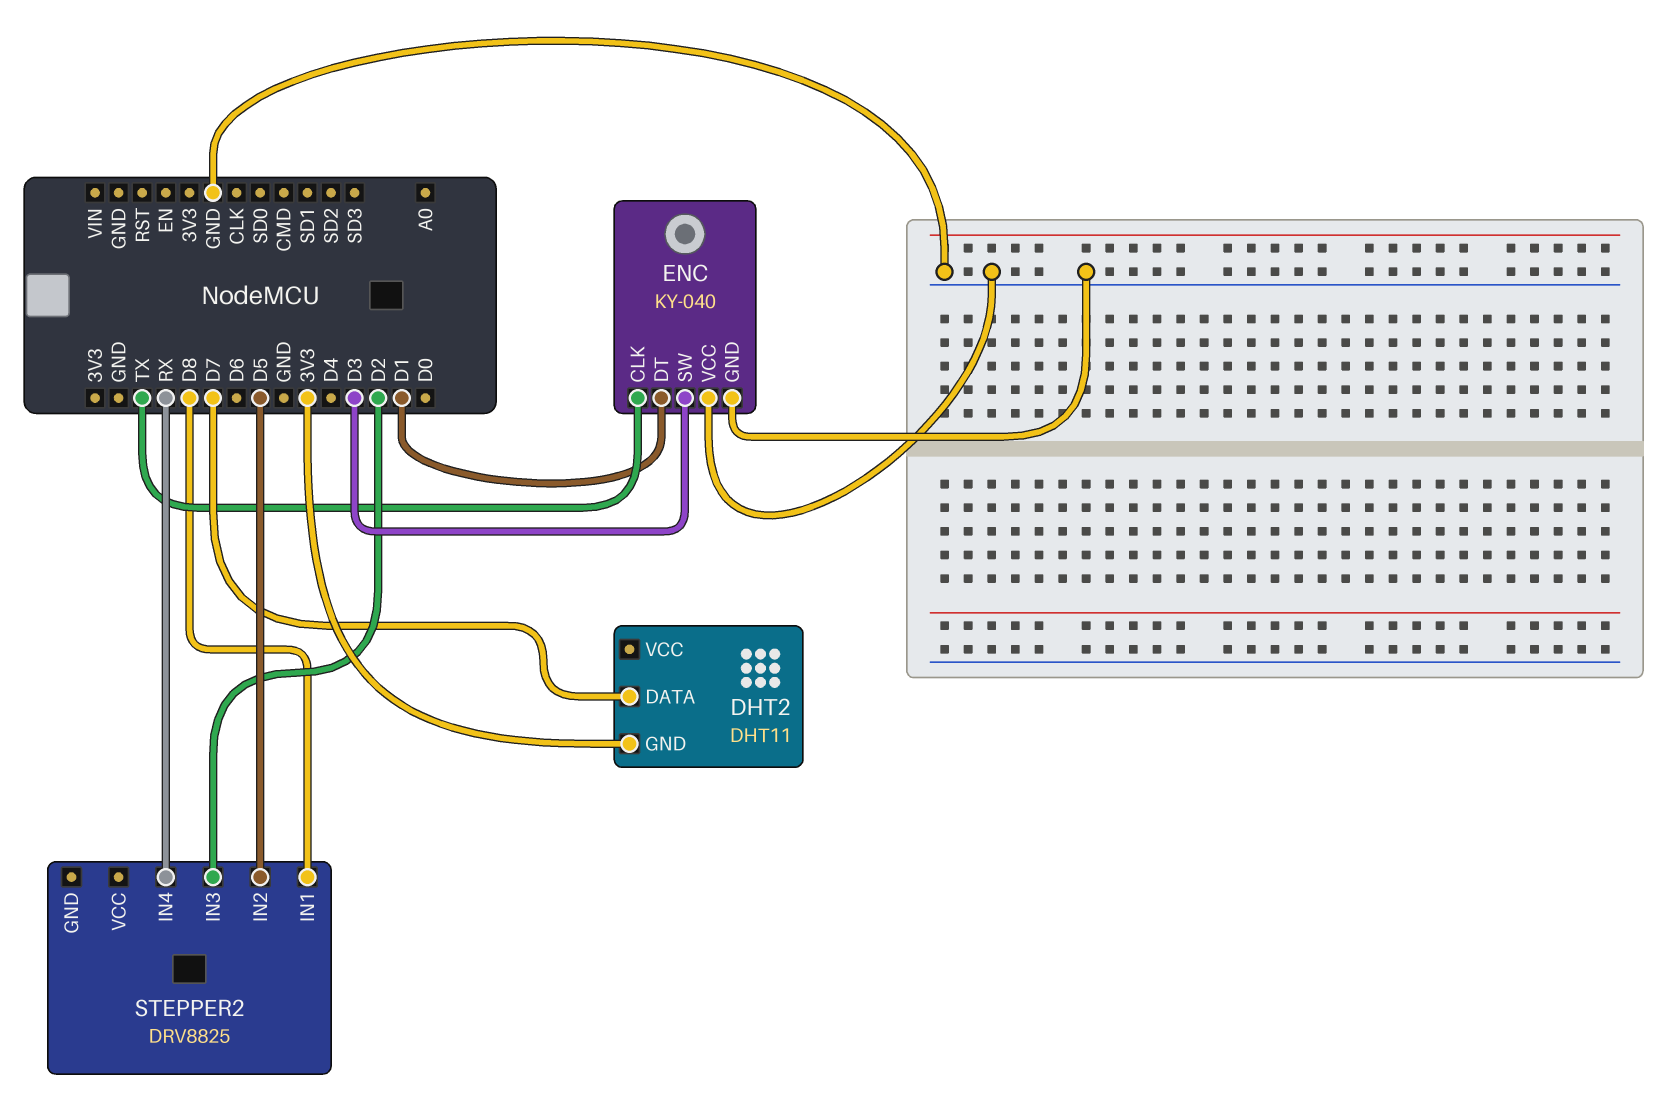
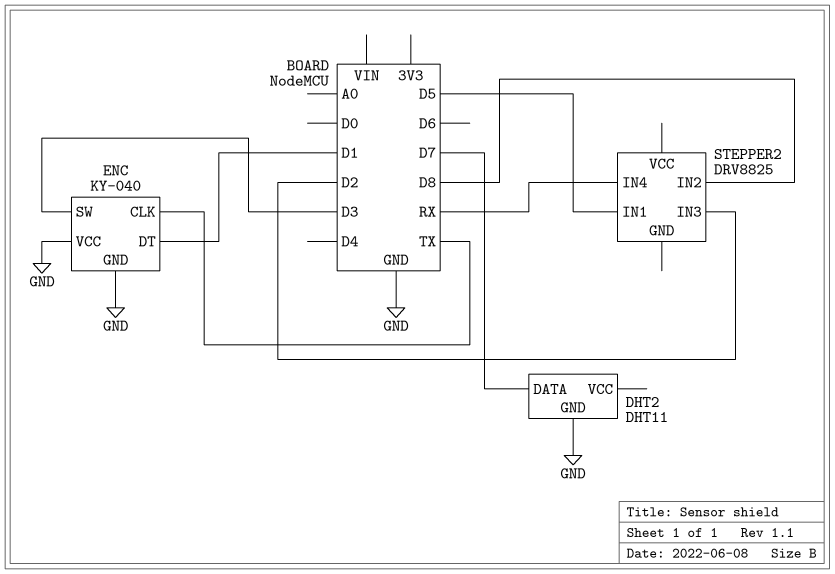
DHT2 pin GND: 3V3 -> GND
STEPPER2 pin IN1: D8 -> D5
STEPPER2 pin IN2: D5 -> D8

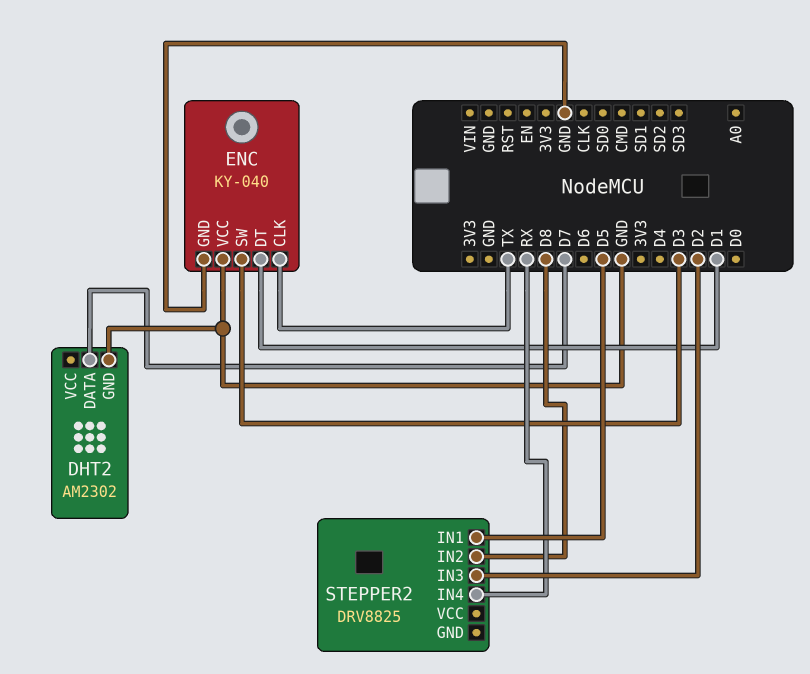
DHT2: DHT11 -> AM2302

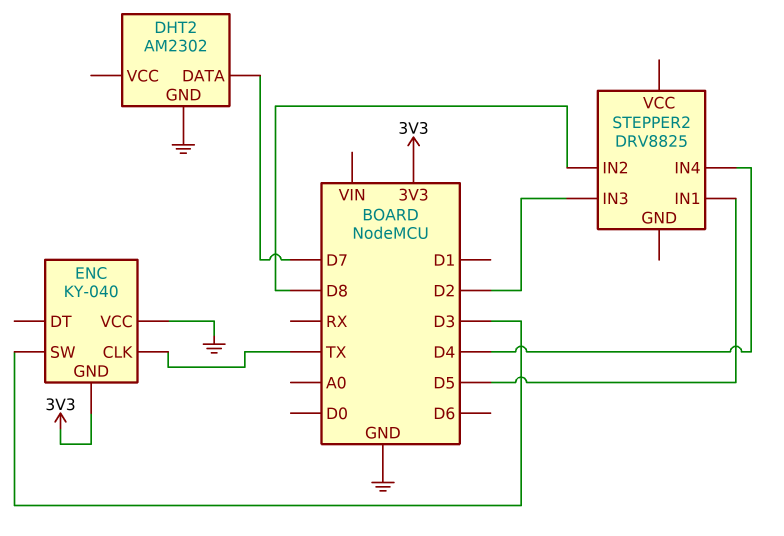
ENC pin DT: D1 -> none
ENC pin GND: GND -> 3V3
STEPPER2 pin IN4: RX -> D4

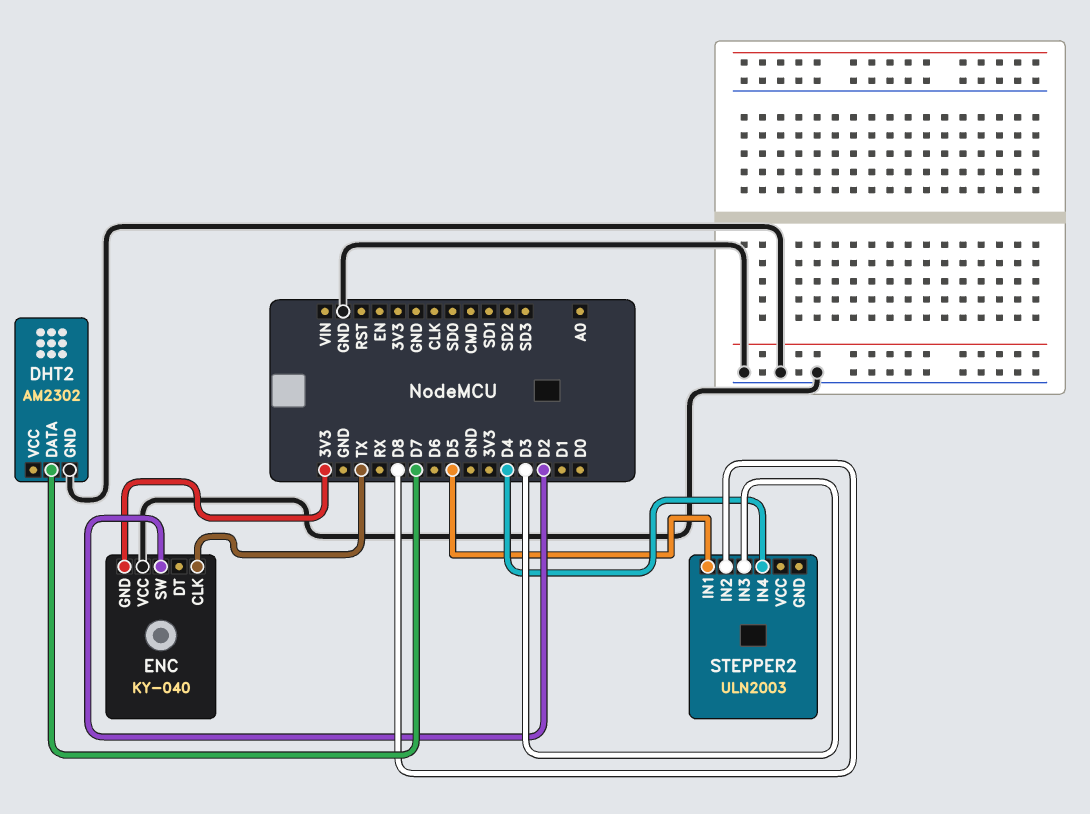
ENC pin SW: D3 -> D2
STEPPER2: DRV8825 -> ULN2003
STEPPER2 pin IN3: D2 -> D3

